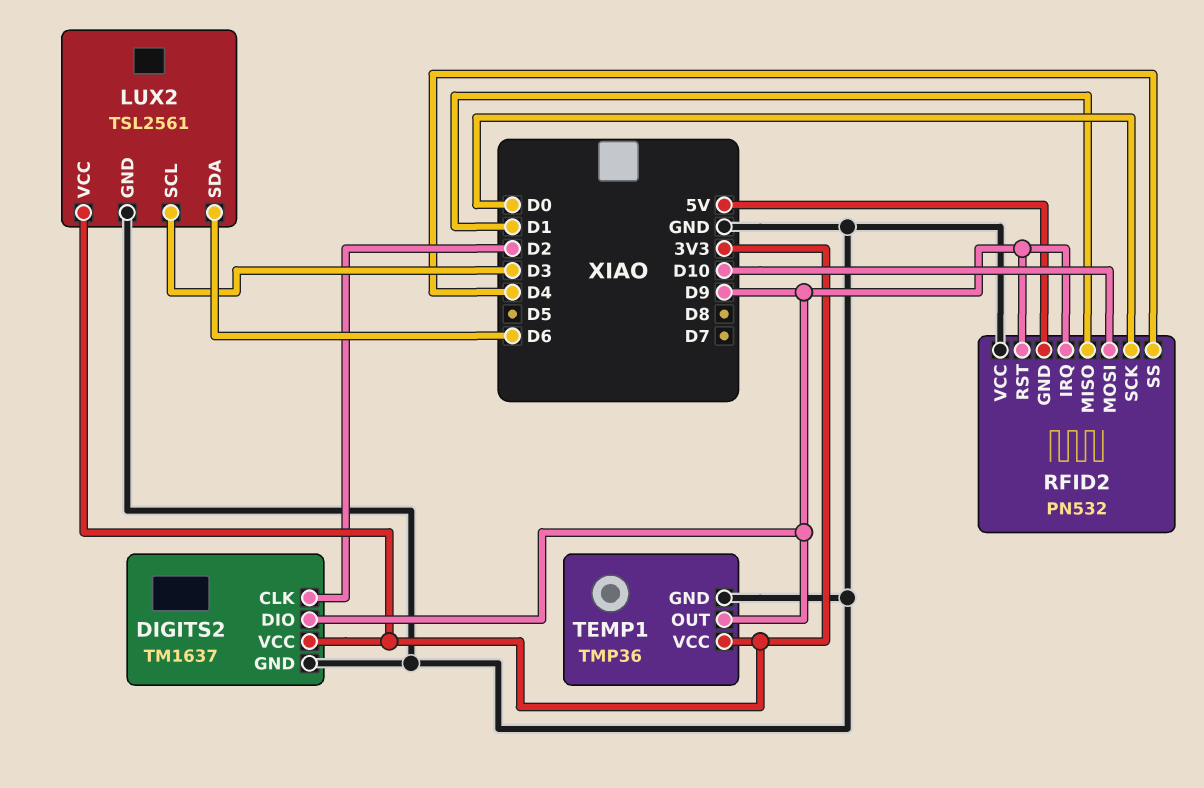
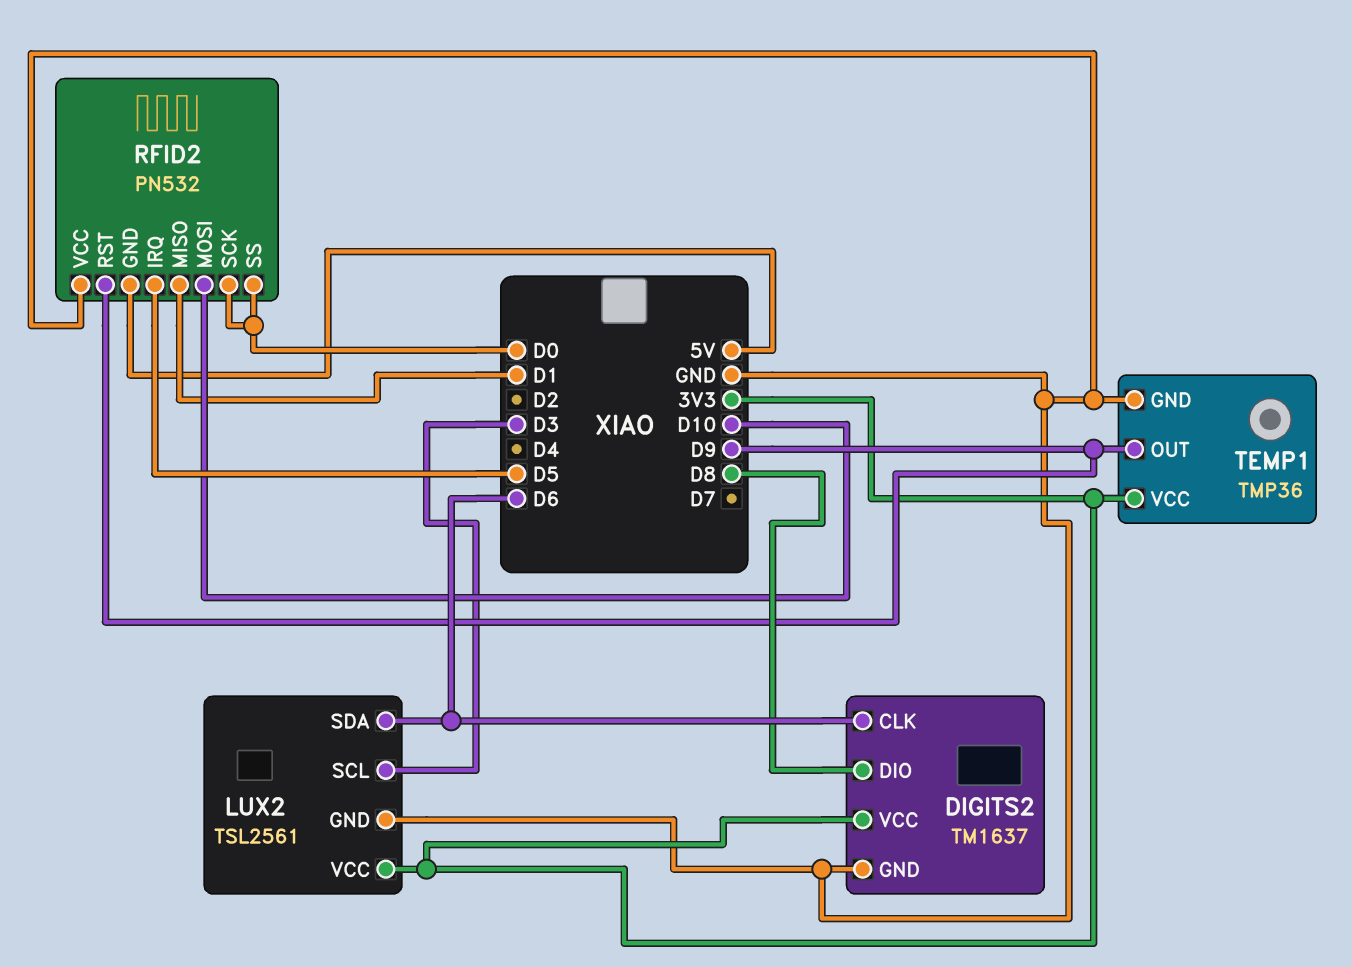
DIGITS2 pin CLK: D2 -> D6
DIGITS2 pin DIO: D9 -> D8
RFID2 pin IRQ: D9 -> D5
RFID2 pin SS: D4 -> D0

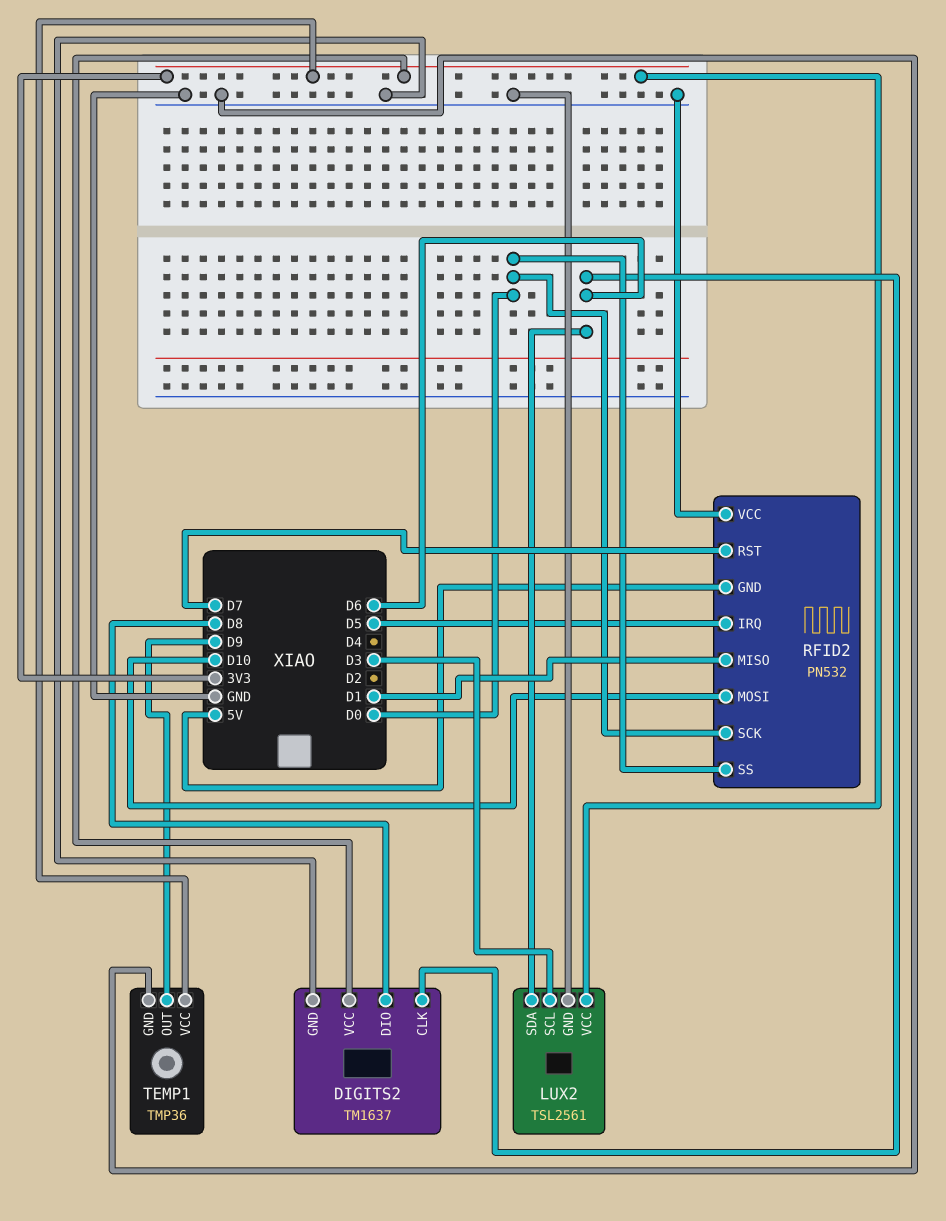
RFID2 pin RST: D9 -> D7

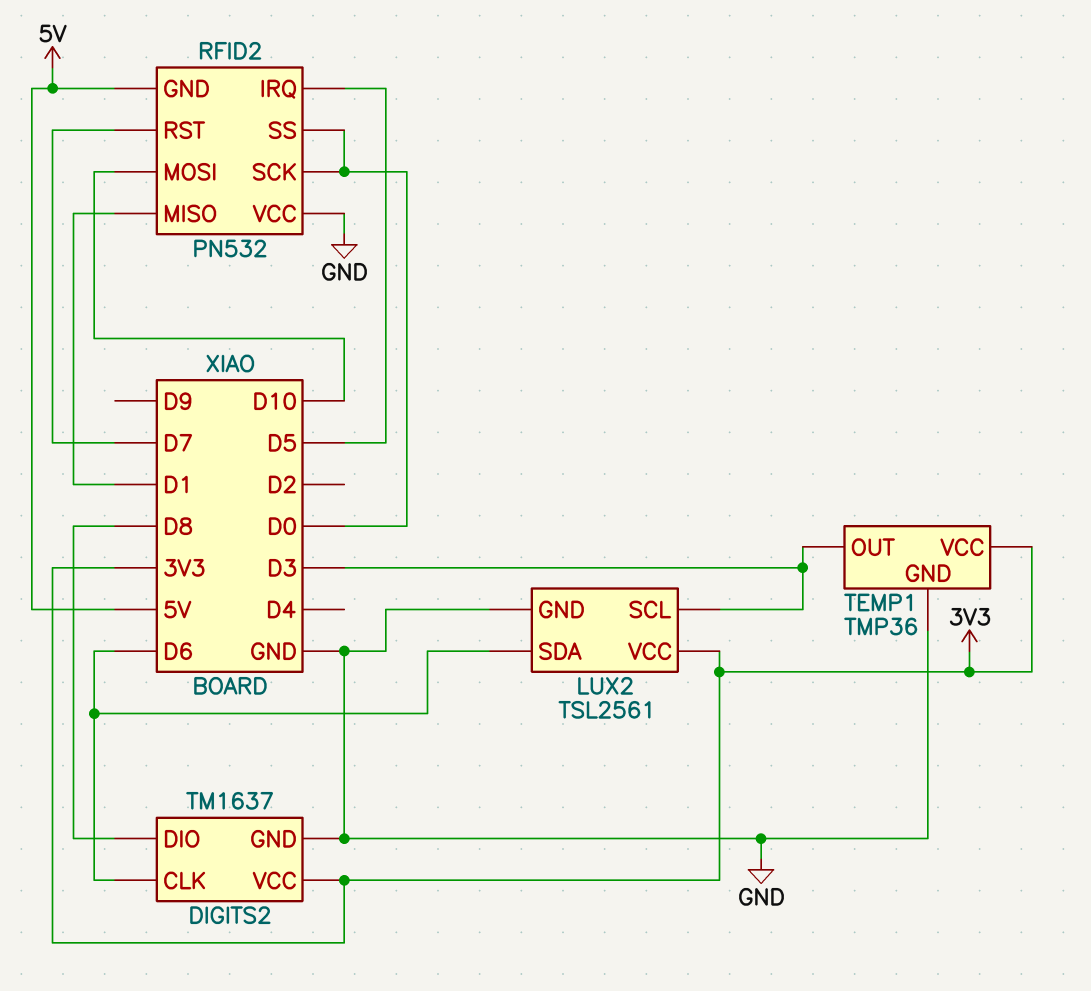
TEMP1 pin OUT: D9 -> D3

